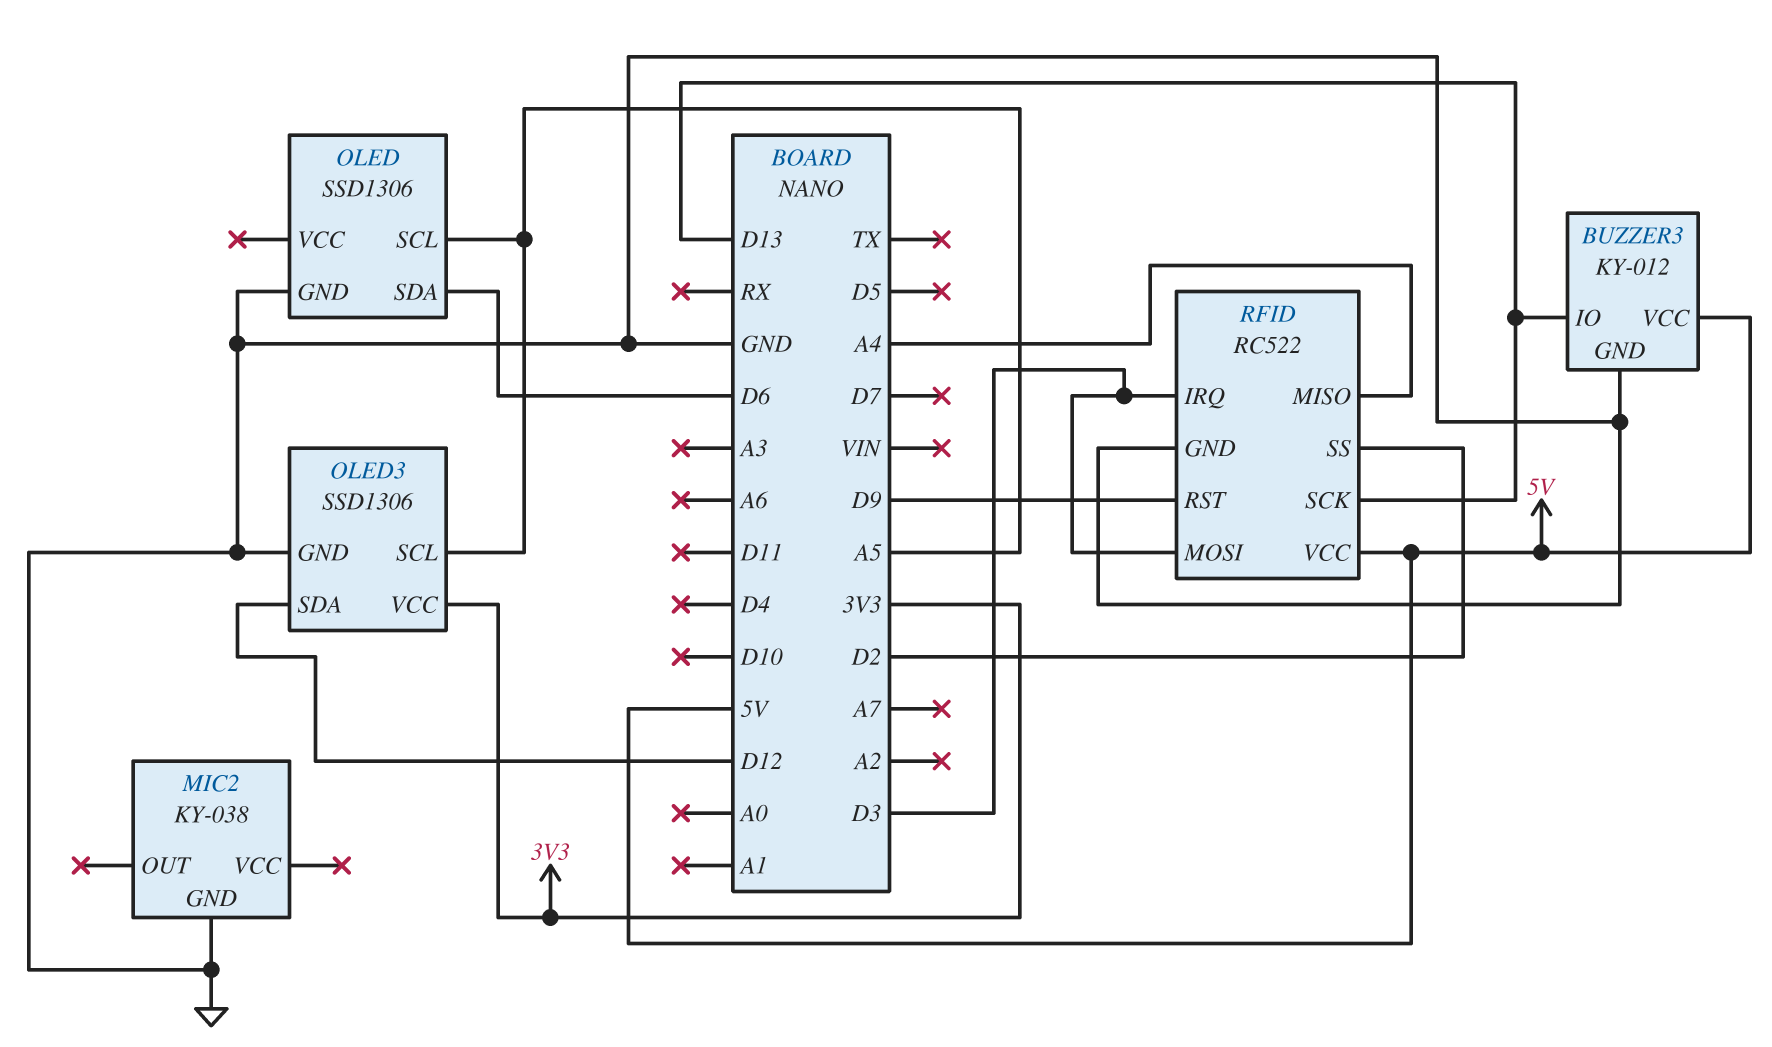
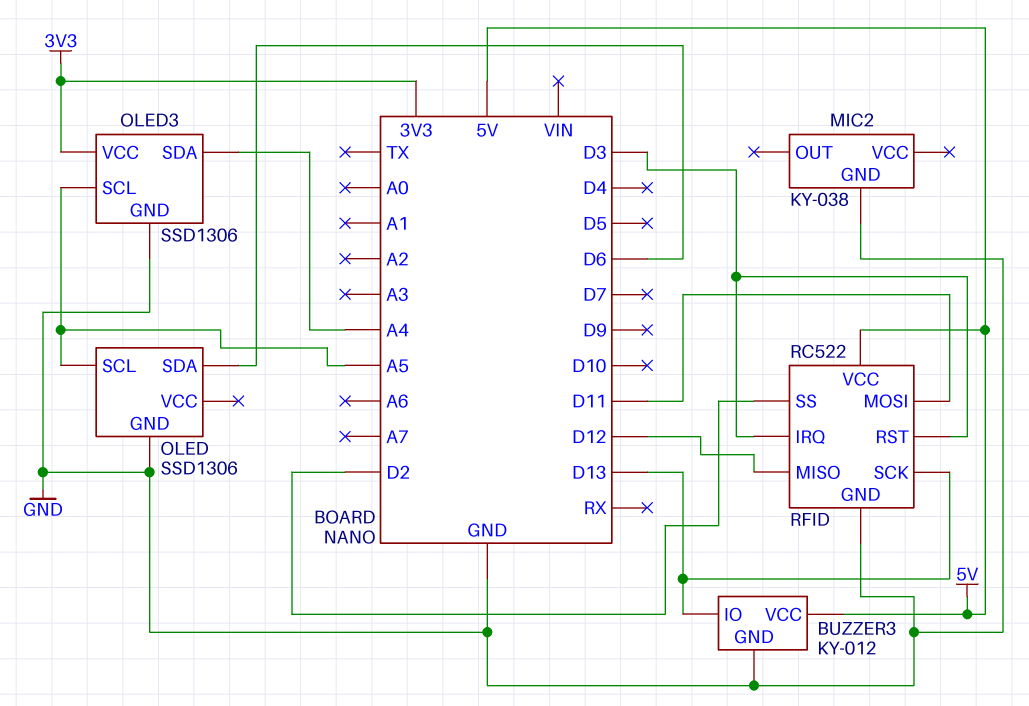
OLED3 pin SDA: D12 -> A4
RFID pin MISO: A4 -> D12
RFID pin MOSI: D3 -> D11
RFID pin RST: D9 -> D3

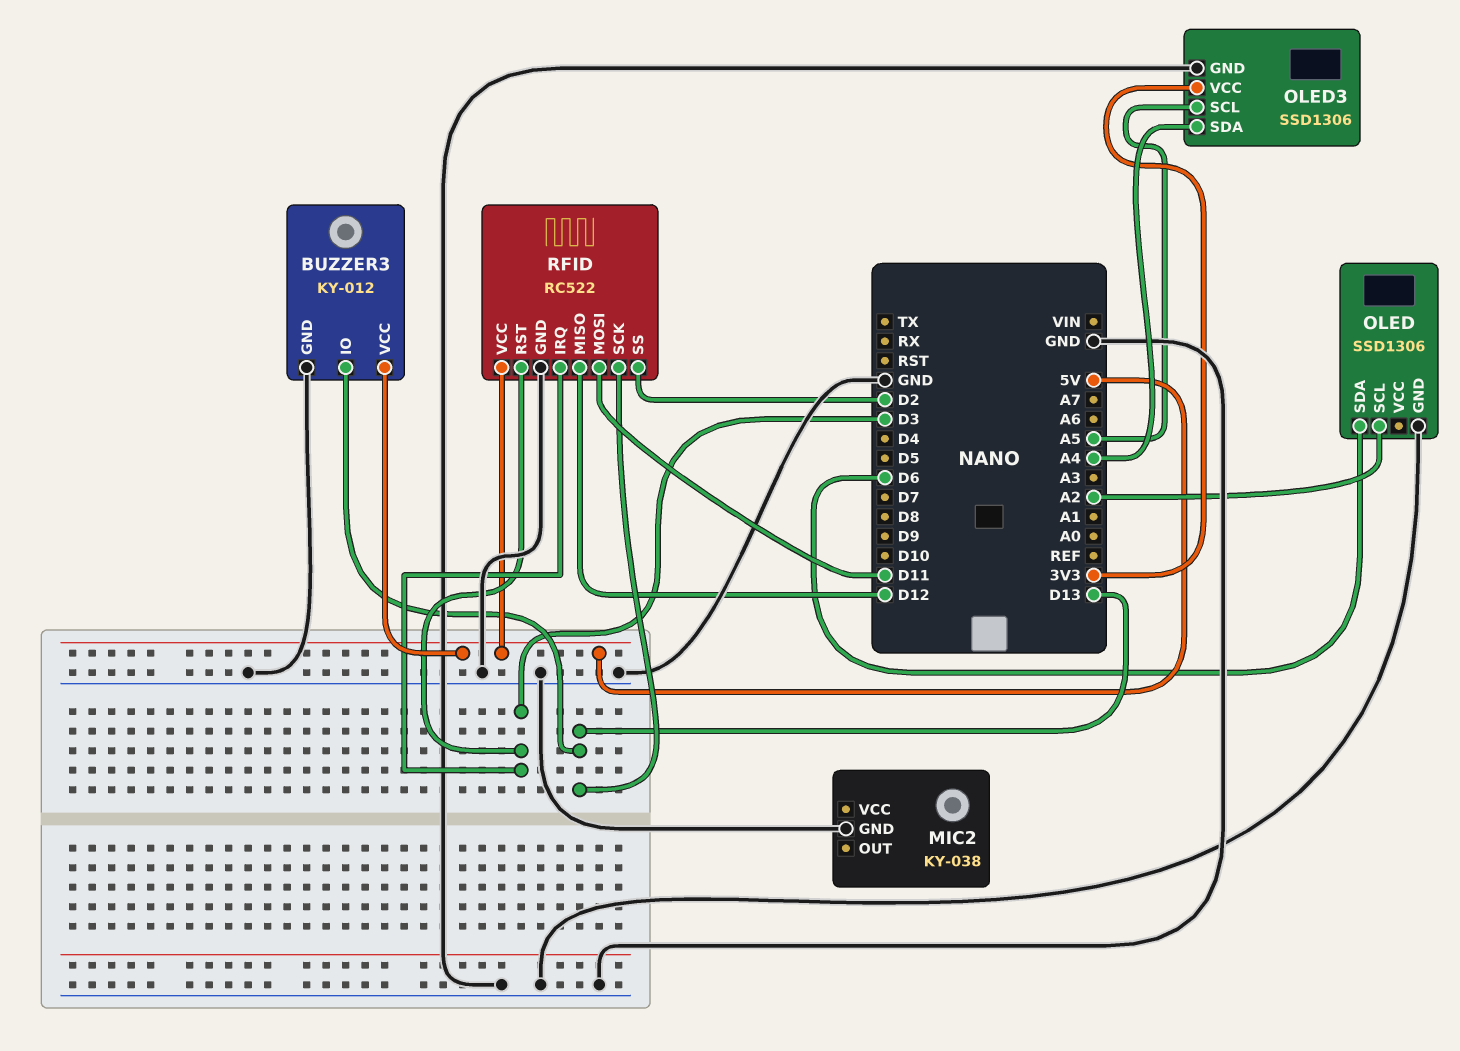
OLED pin SCL: A5 -> A2

